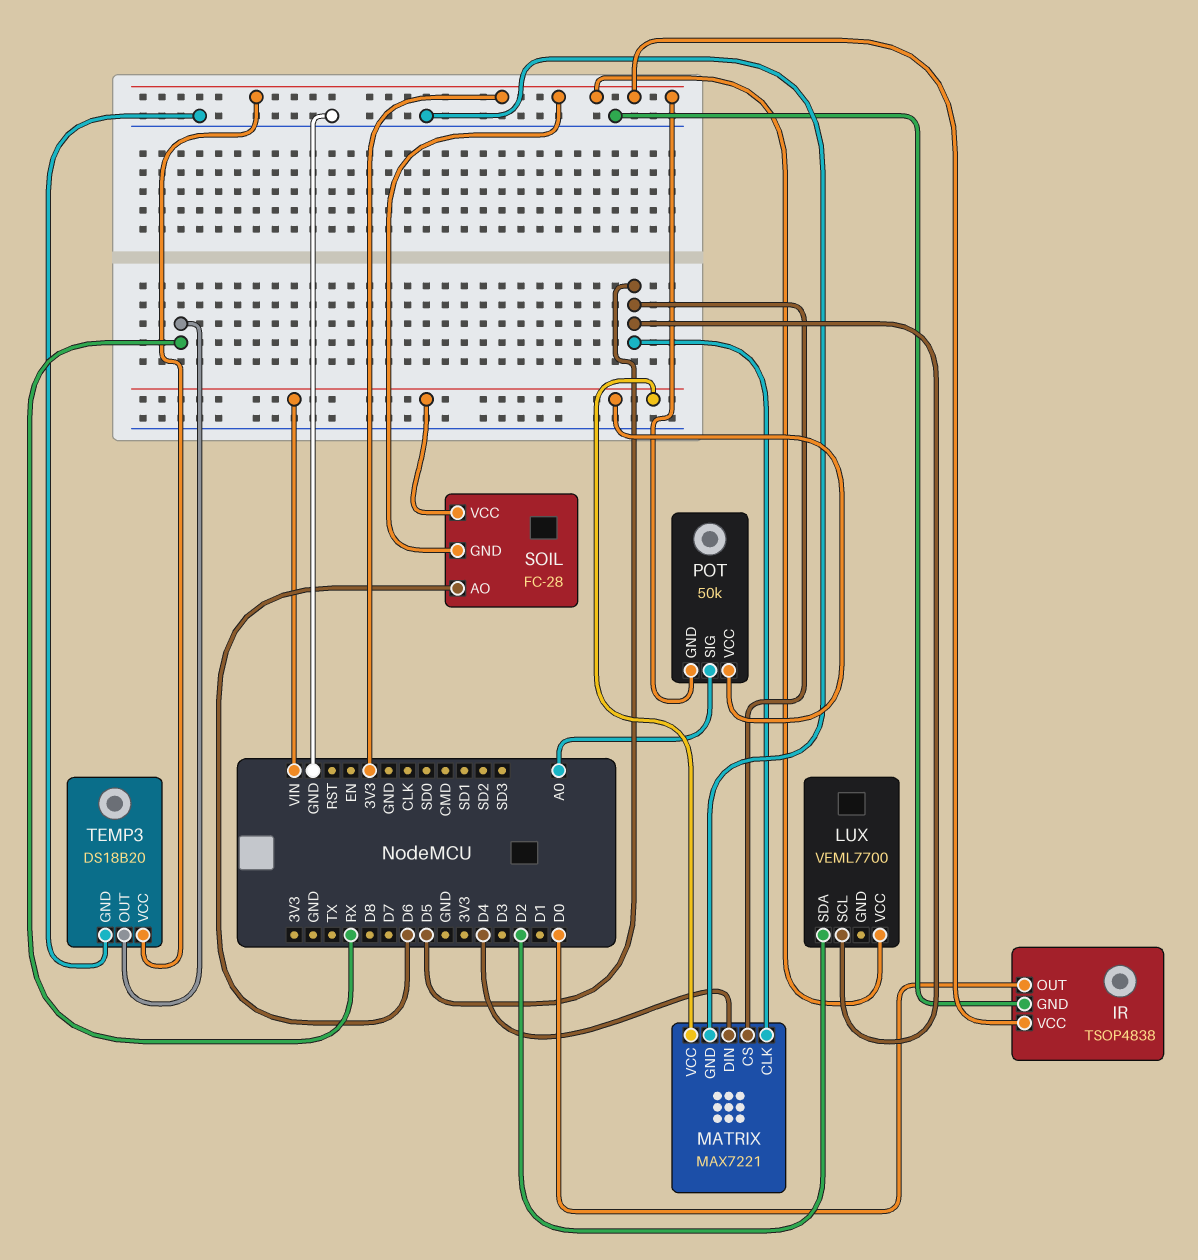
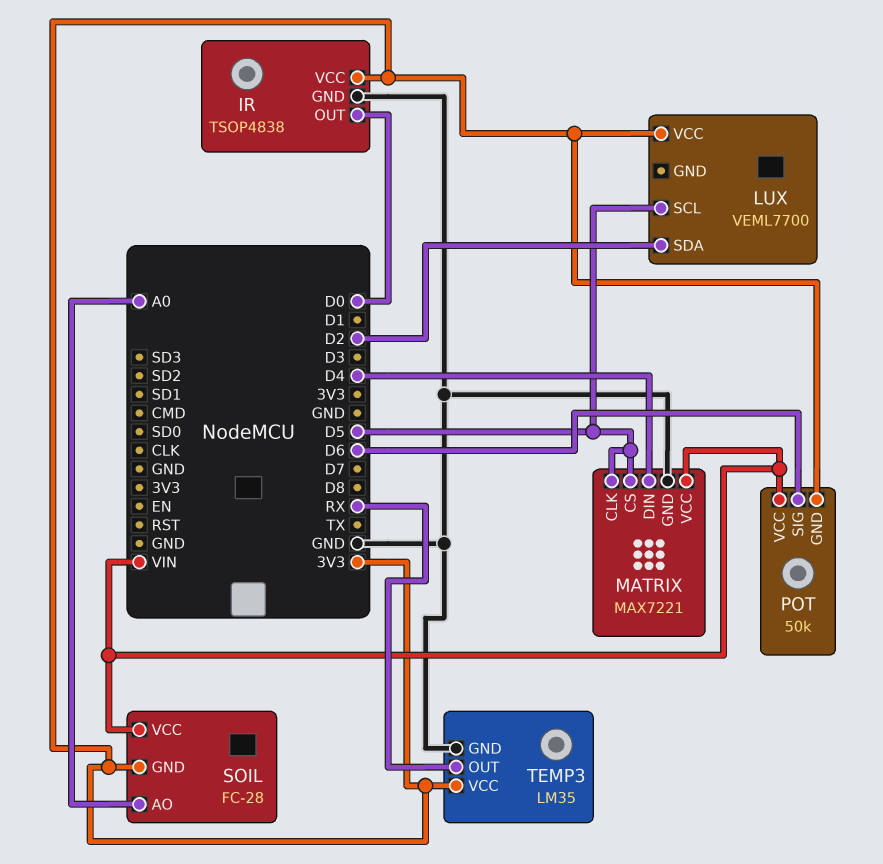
POT pin SIG: A0 -> D6
SOIL pin AO: D6 -> A0
TEMP3: DS18B20 -> LM35

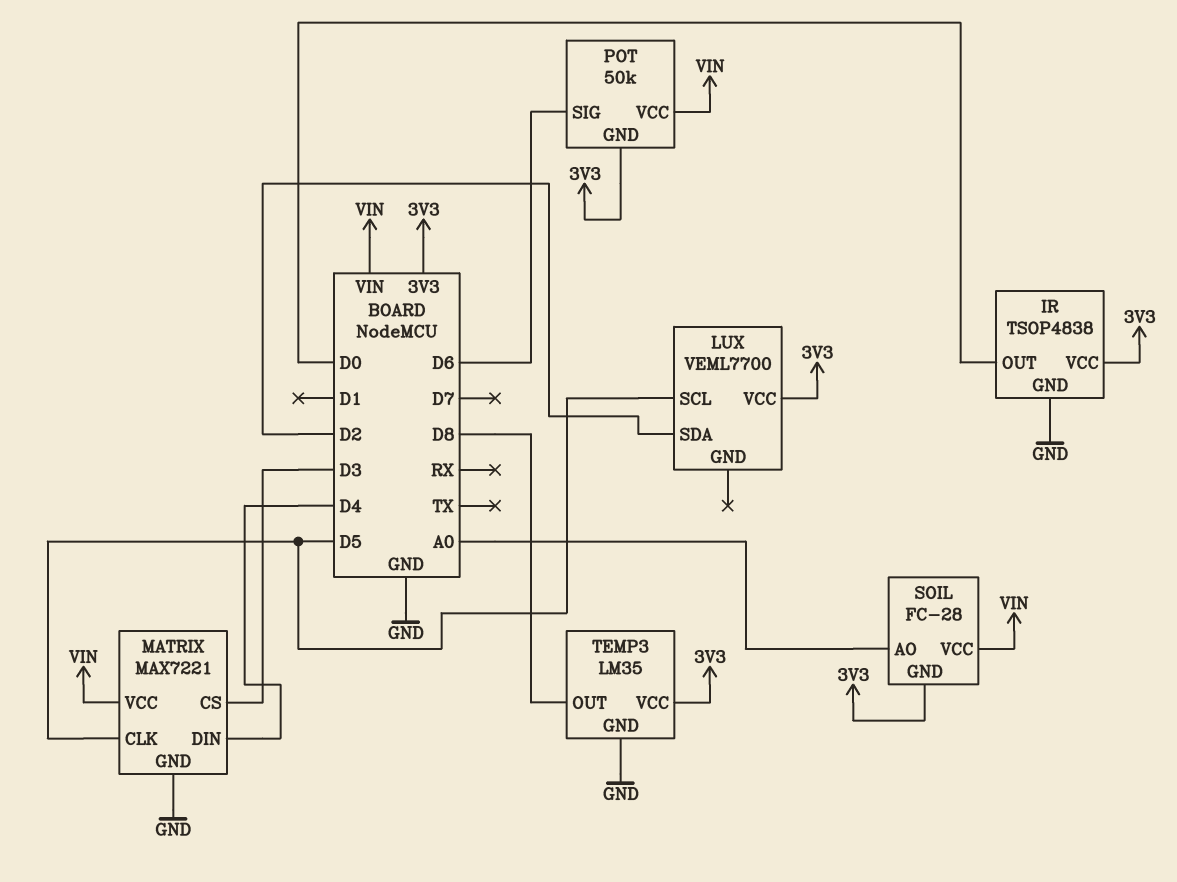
MATRIX pin CS: D5 -> D3
TEMP3 pin OUT: RX -> D8

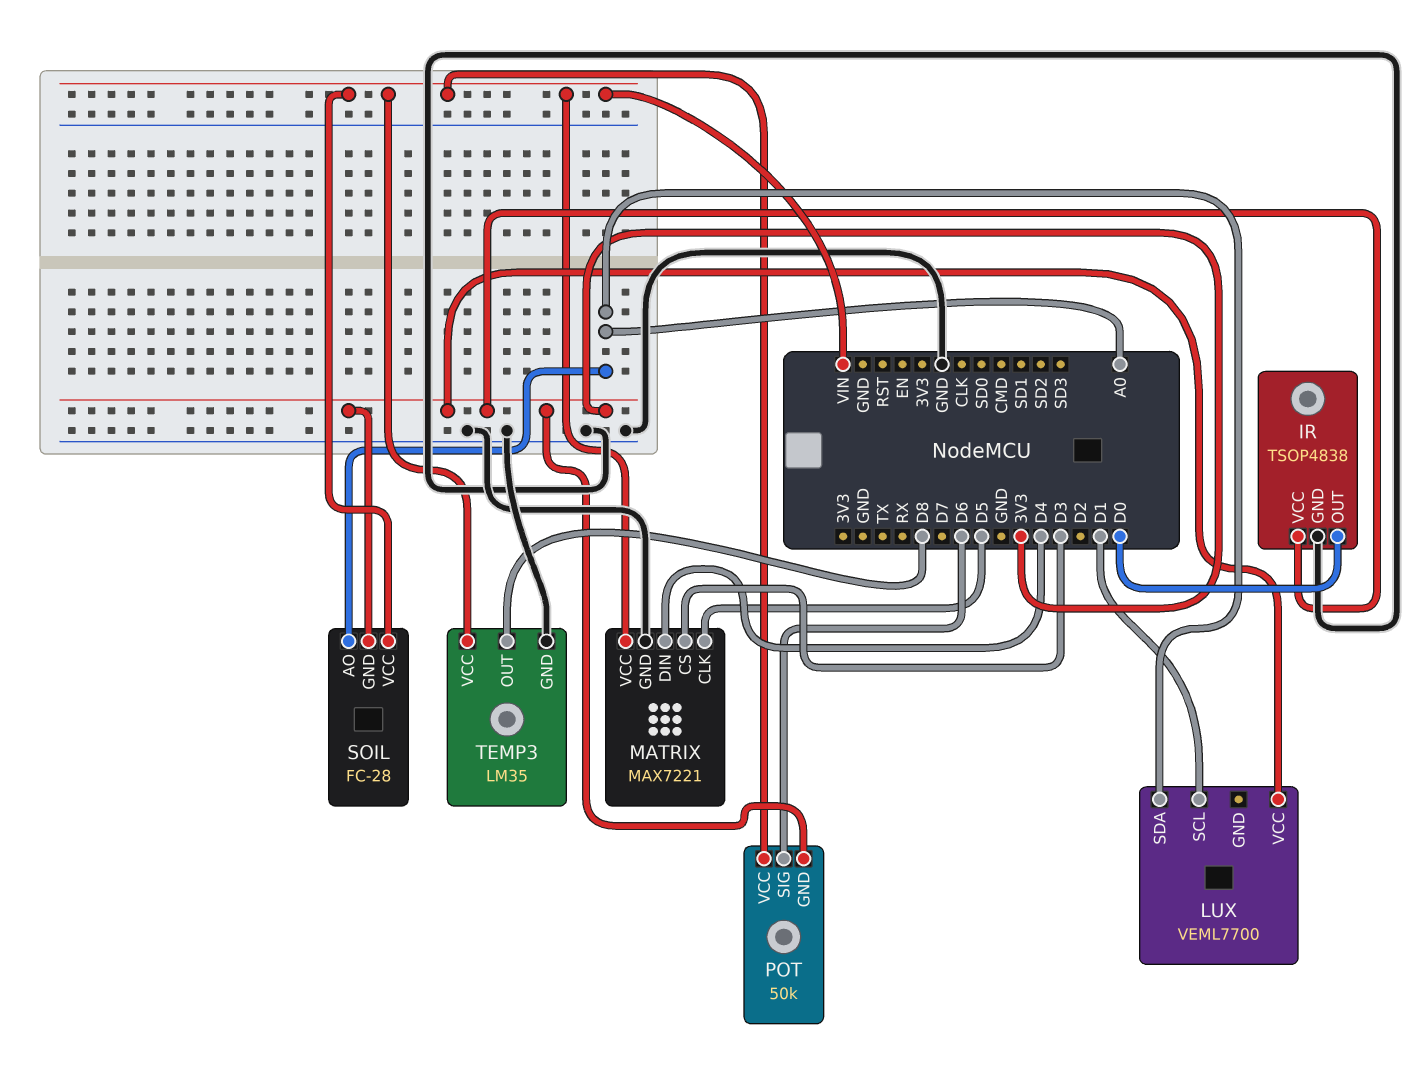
LUX pin SCL: D5 -> D1
LUX pin SDA: D2 -> A0
TEMP3 pin VCC: 3V3 -> VIN

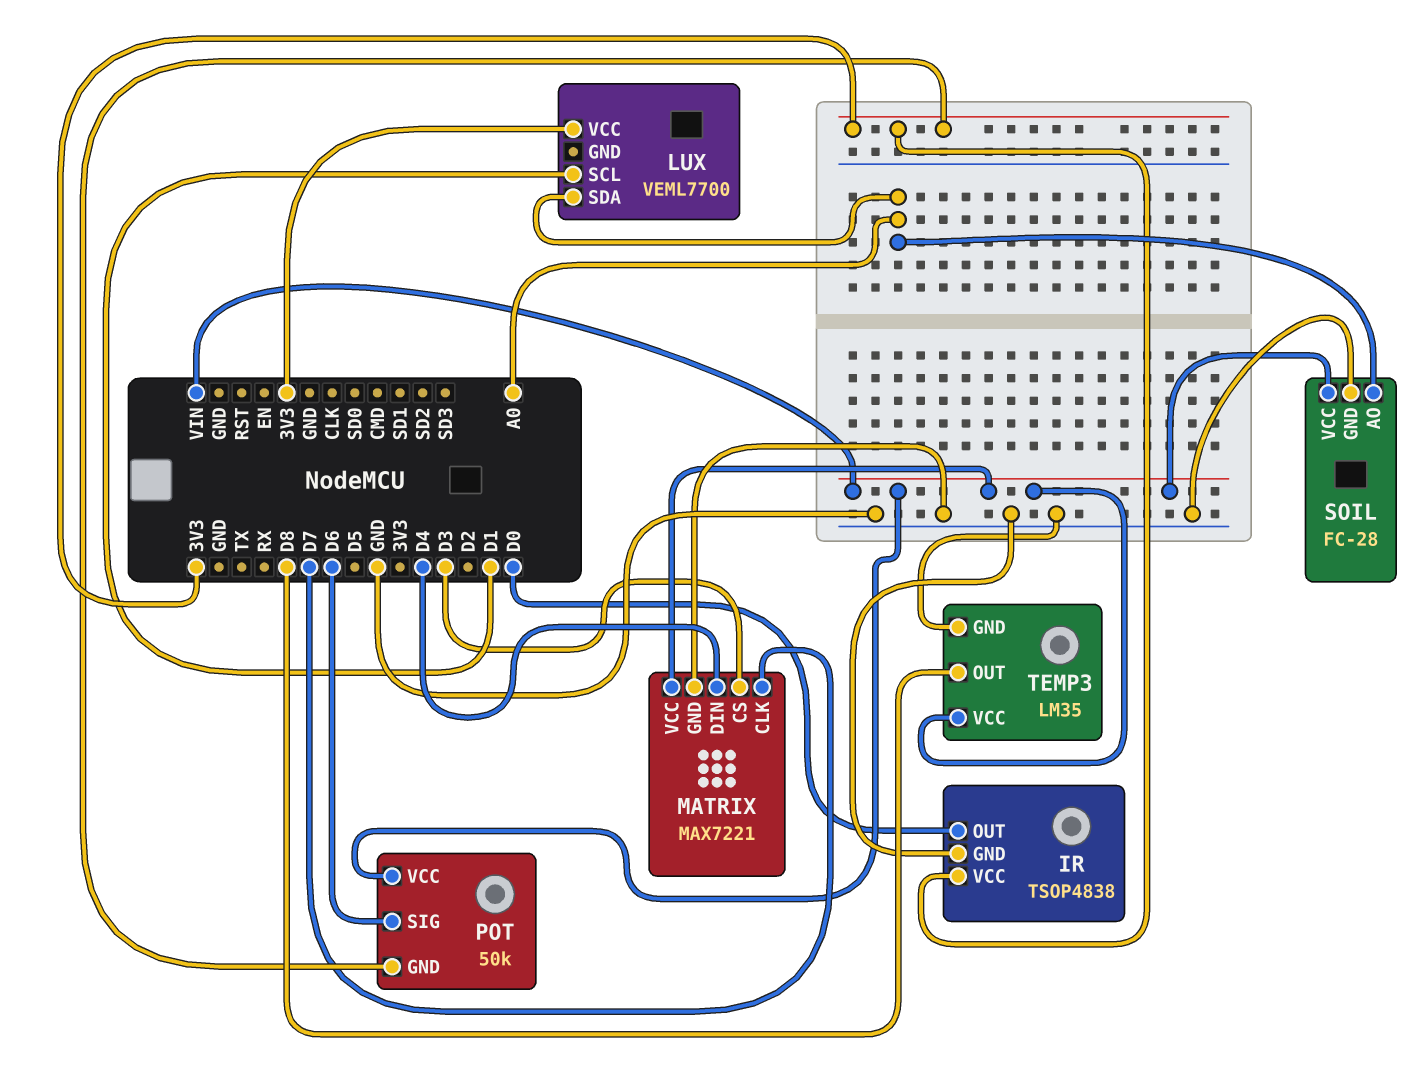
MATRIX pin CLK: D5 -> D7
SOIL pin GND: 3V3 -> GND

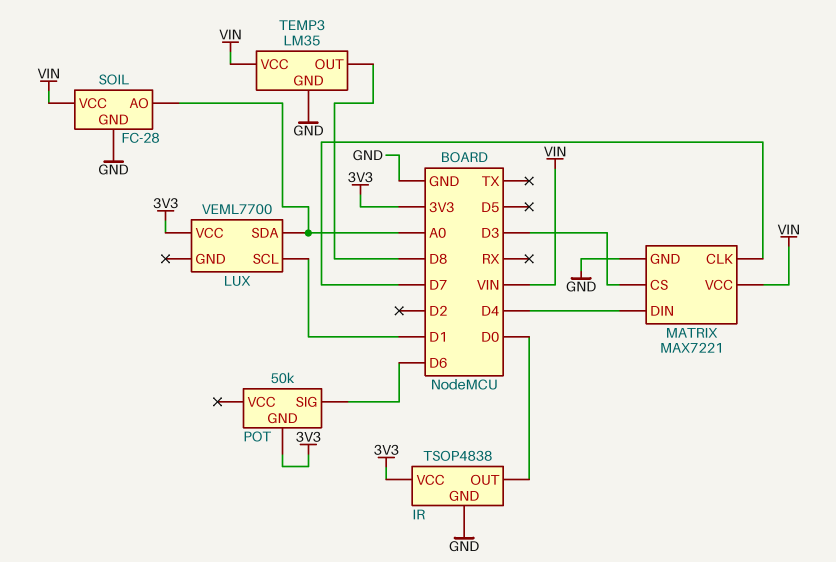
POT pin VCC: VIN -> none

